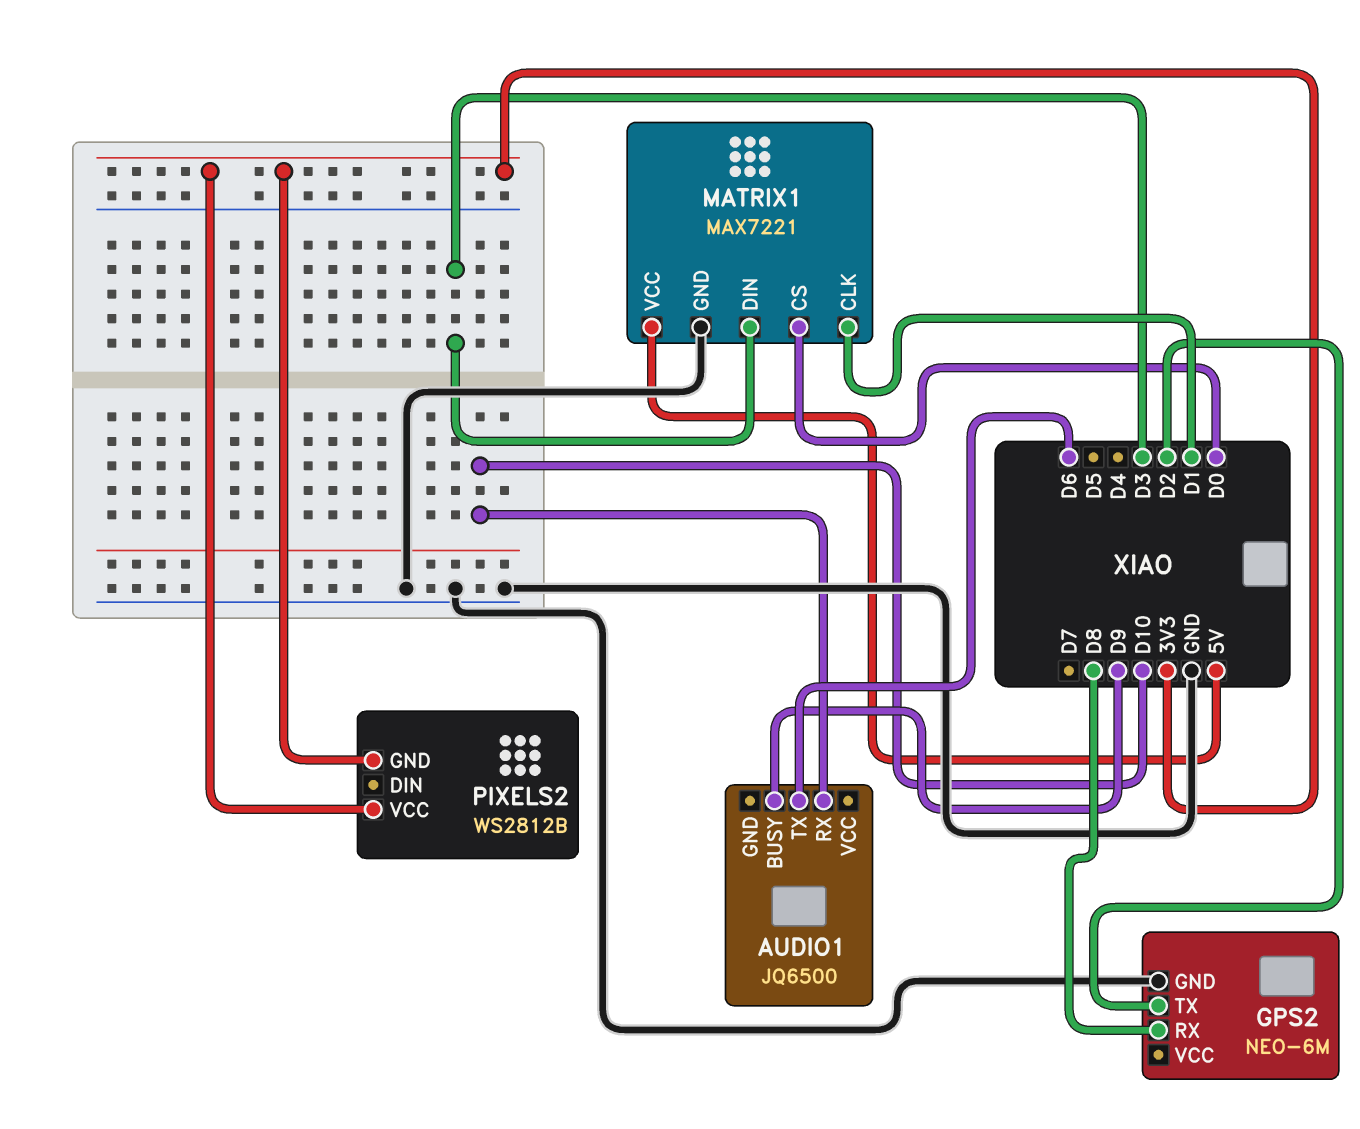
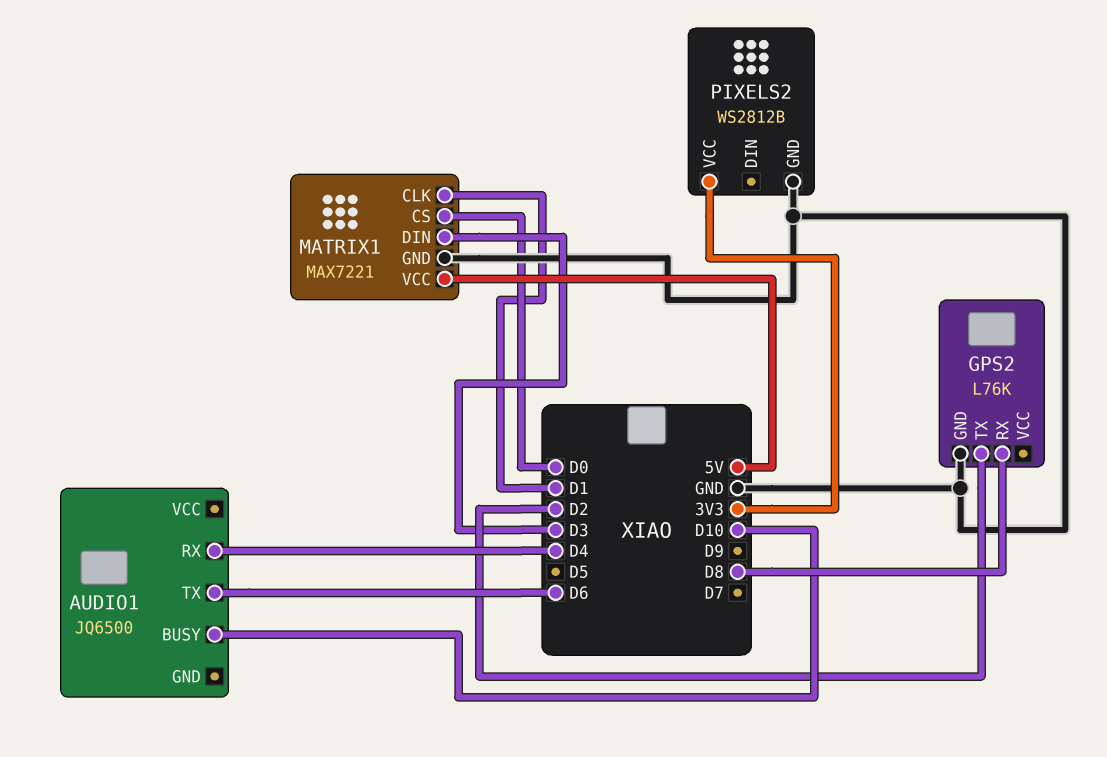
AUDIO1 pin BUSY: D9 -> D10
AUDIO1 pin RX: D10 -> D4
GPS2: NEO-6M -> L76K
PIXELS2 pin GND: 3V3 -> GND

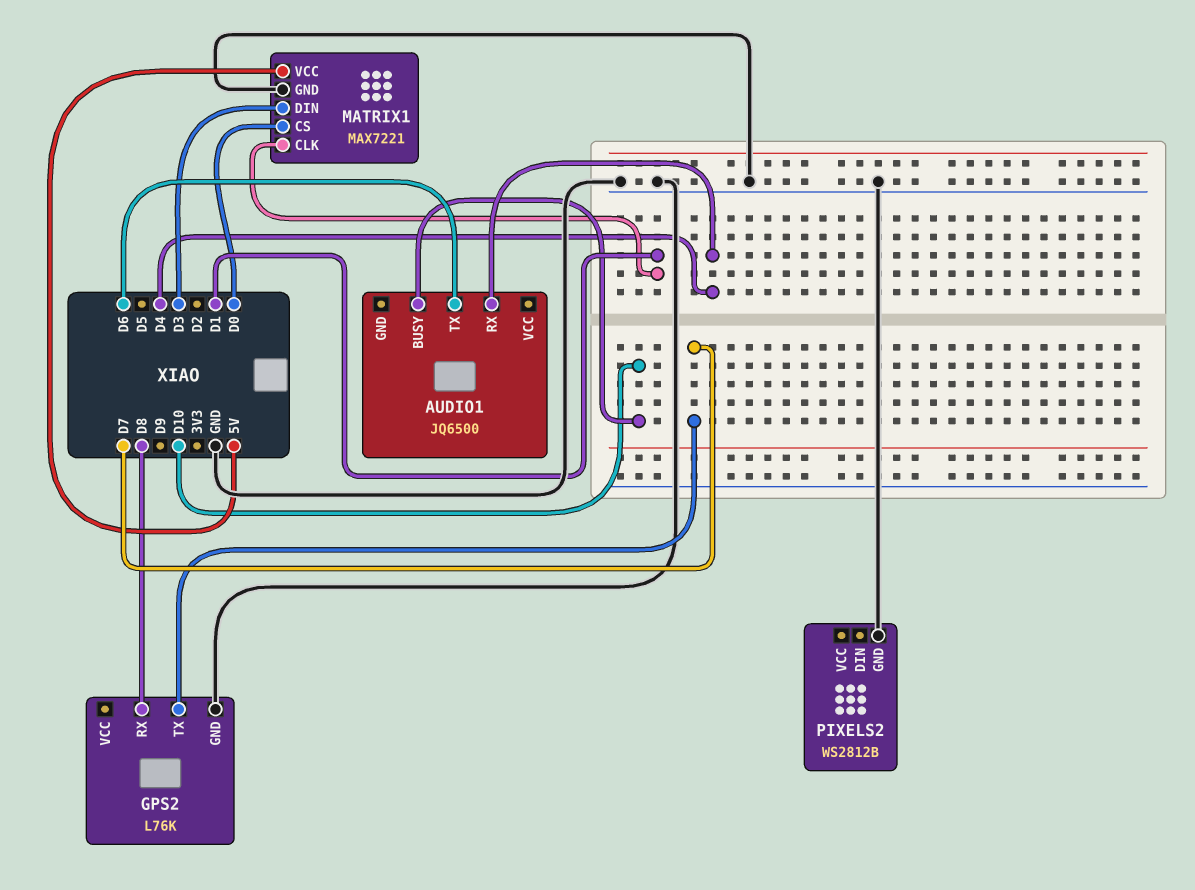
GPS2 pin TX: D2 -> D7
PIXELS2 pin VCC: 3V3 -> none

